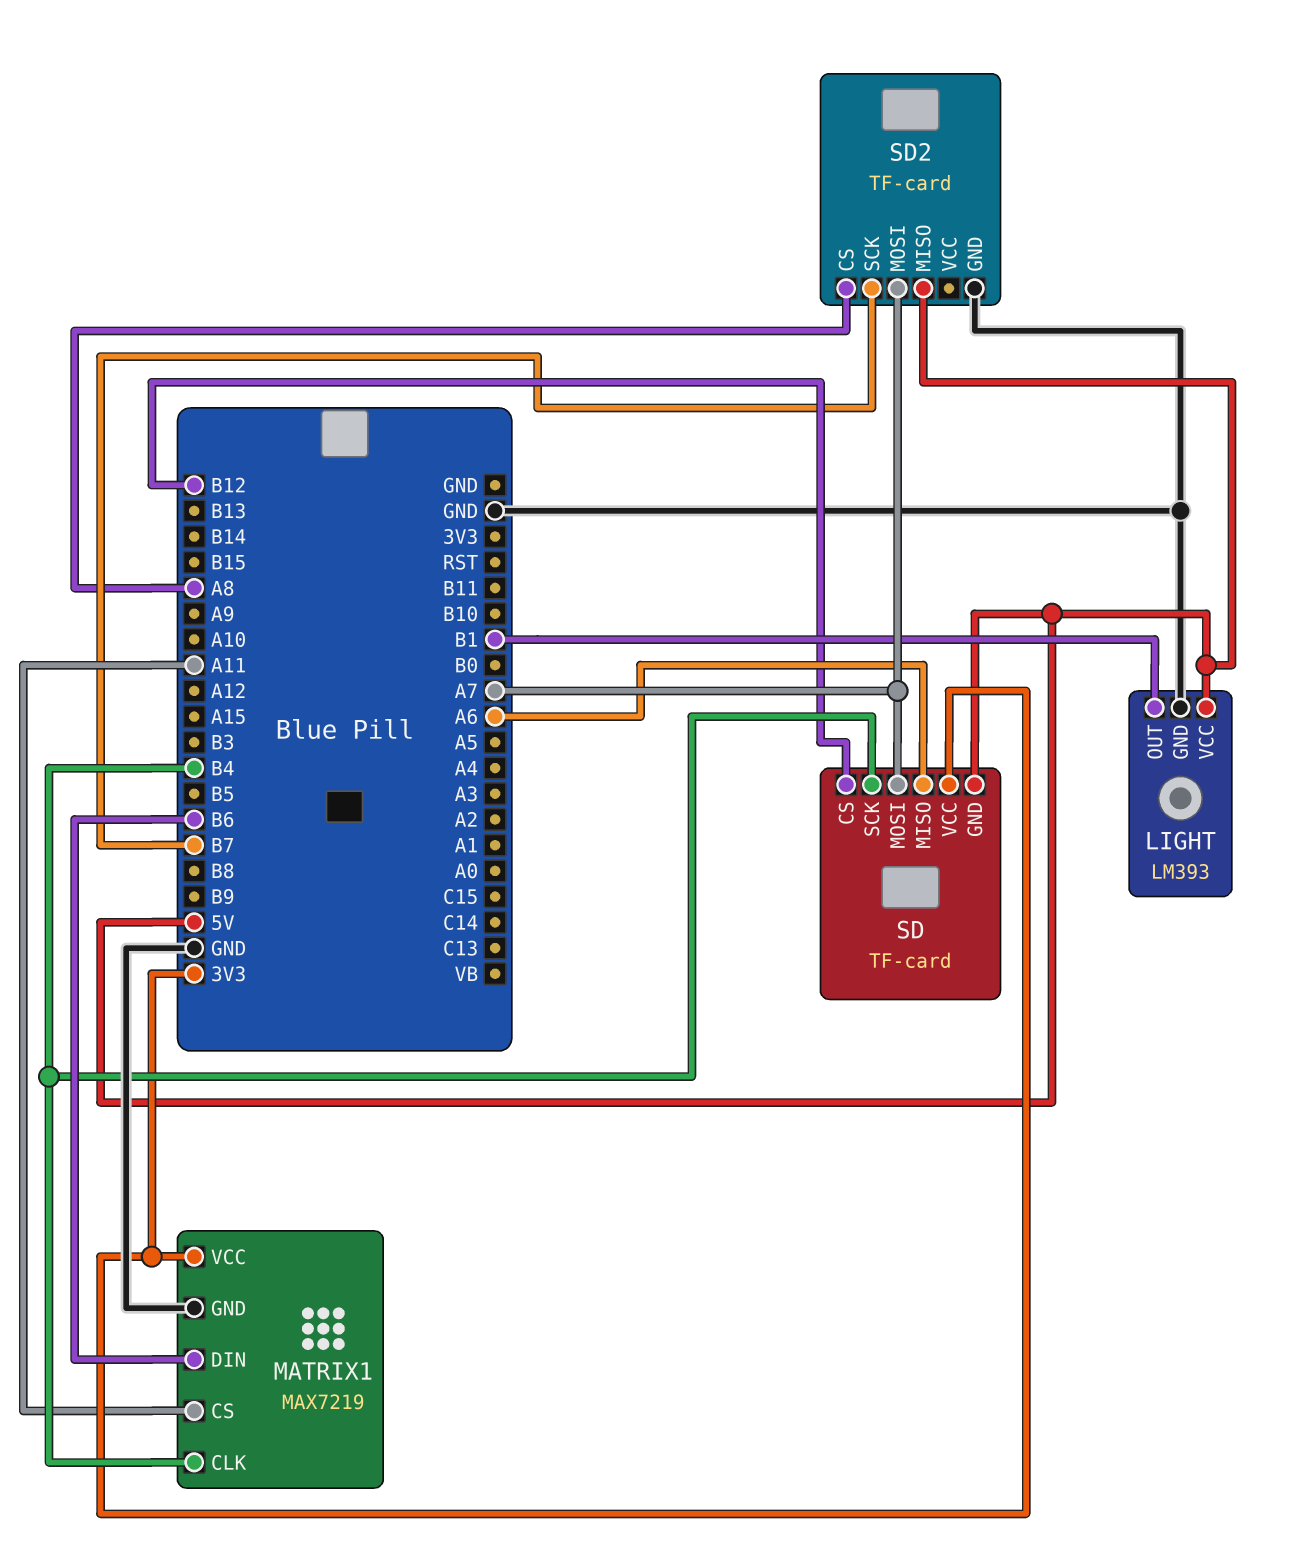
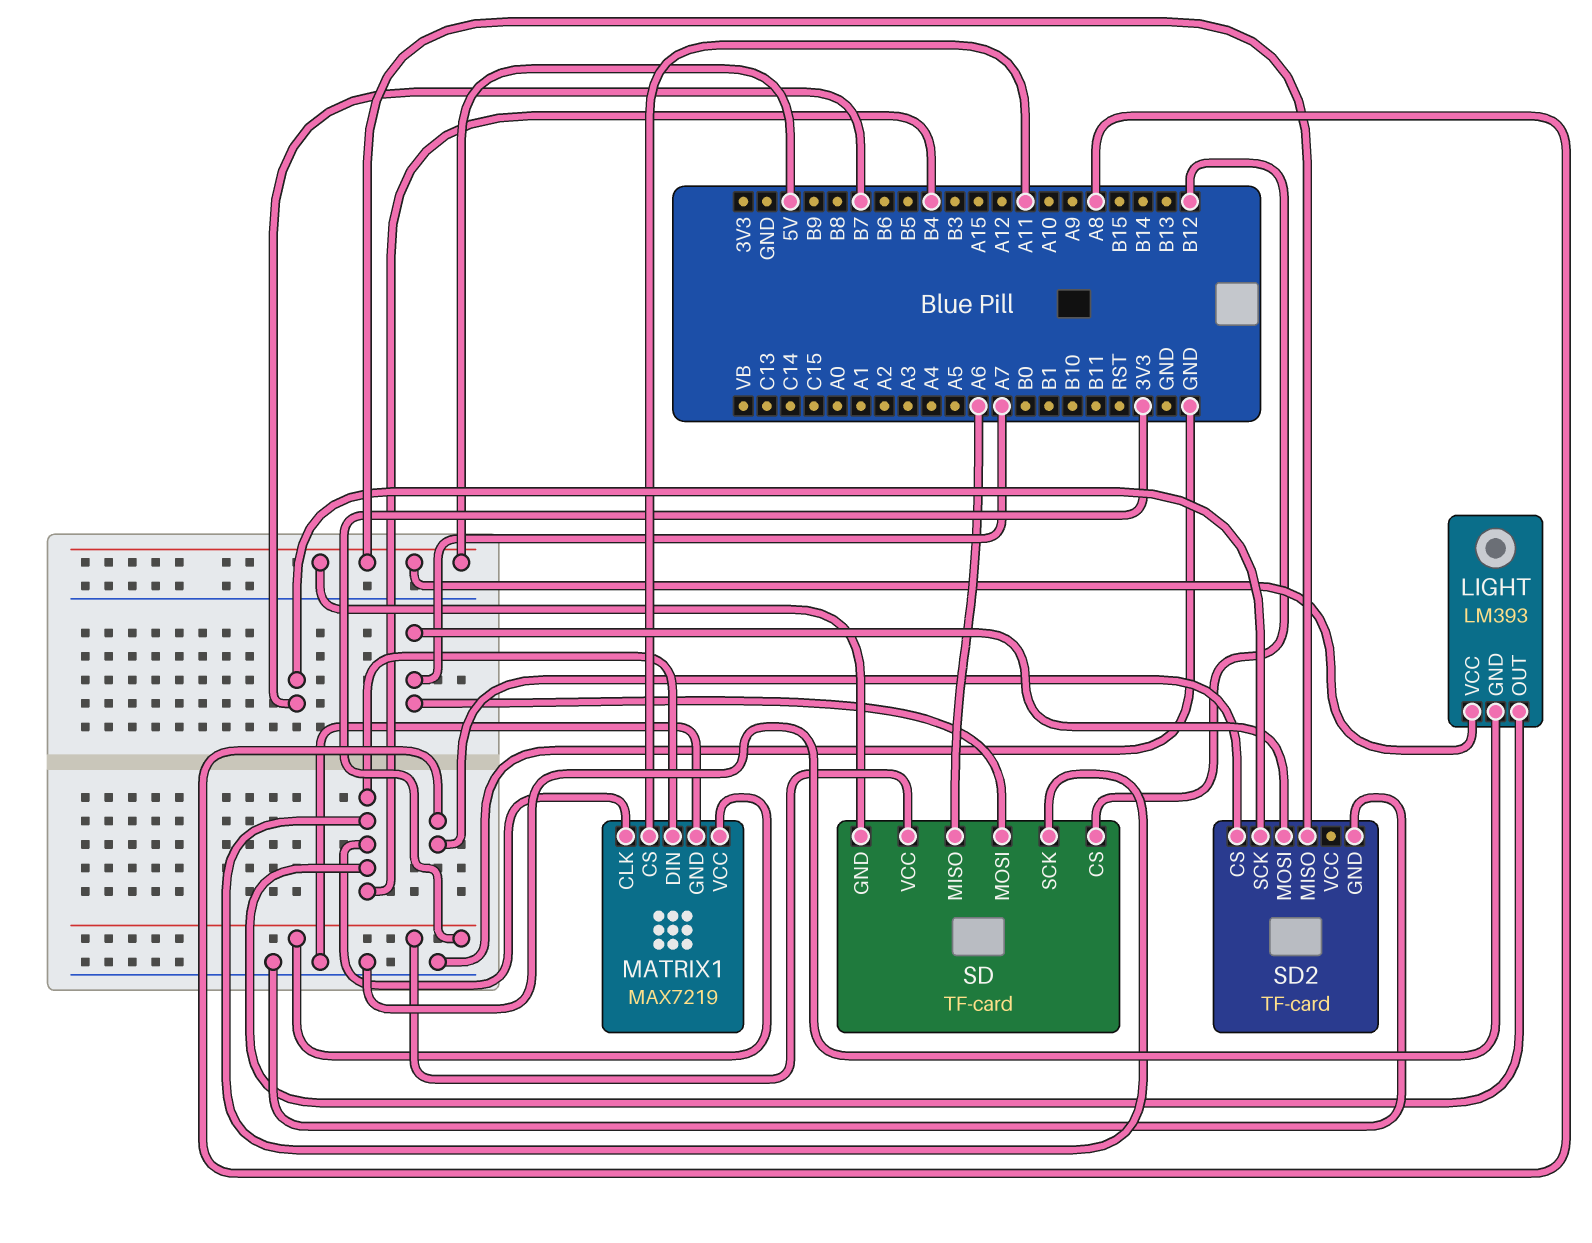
LIGHT pin OUT: B1 -> B4
MATRIX1 pin DIN: B6 -> B4

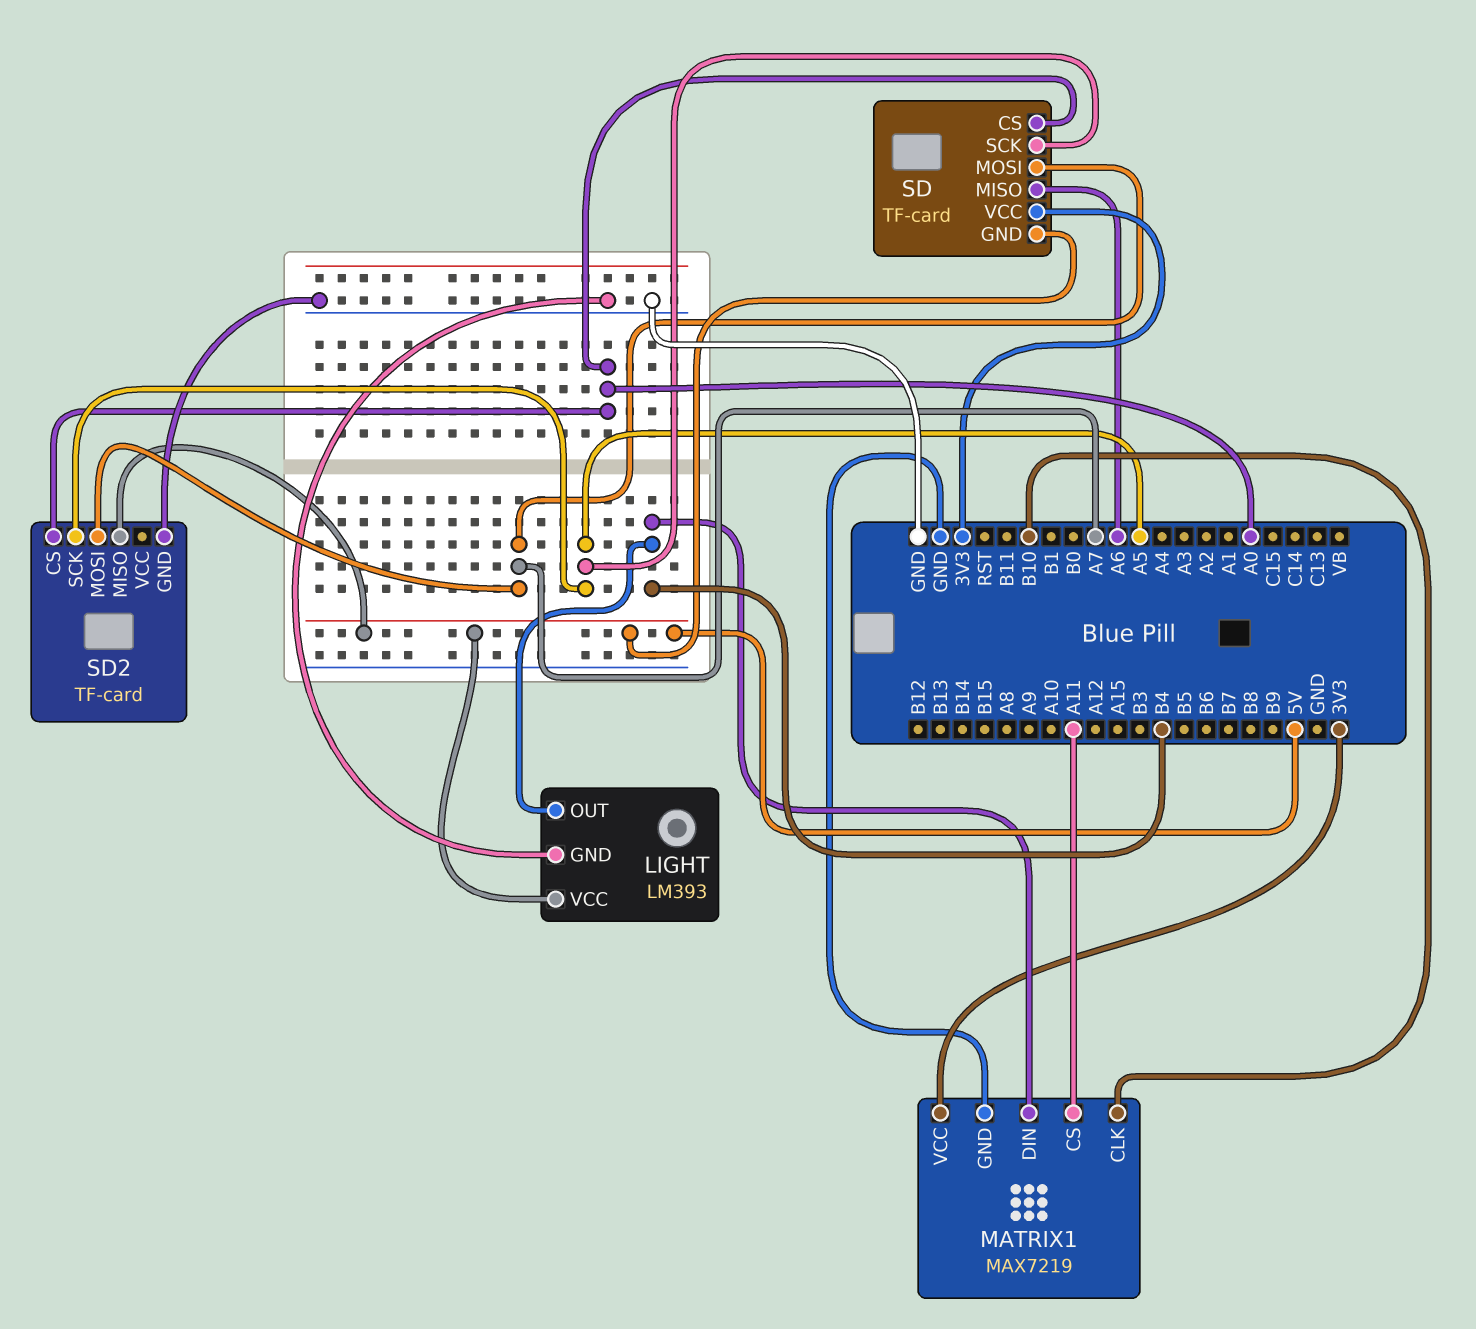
MATRIX1 pin CLK: B4 -> B10
SD pin CS: B12 -> A0
SD pin SCK: B4 -> A5
SD2 pin CS: A8 -> A0
SD2 pin SCK: B7 -> A5

